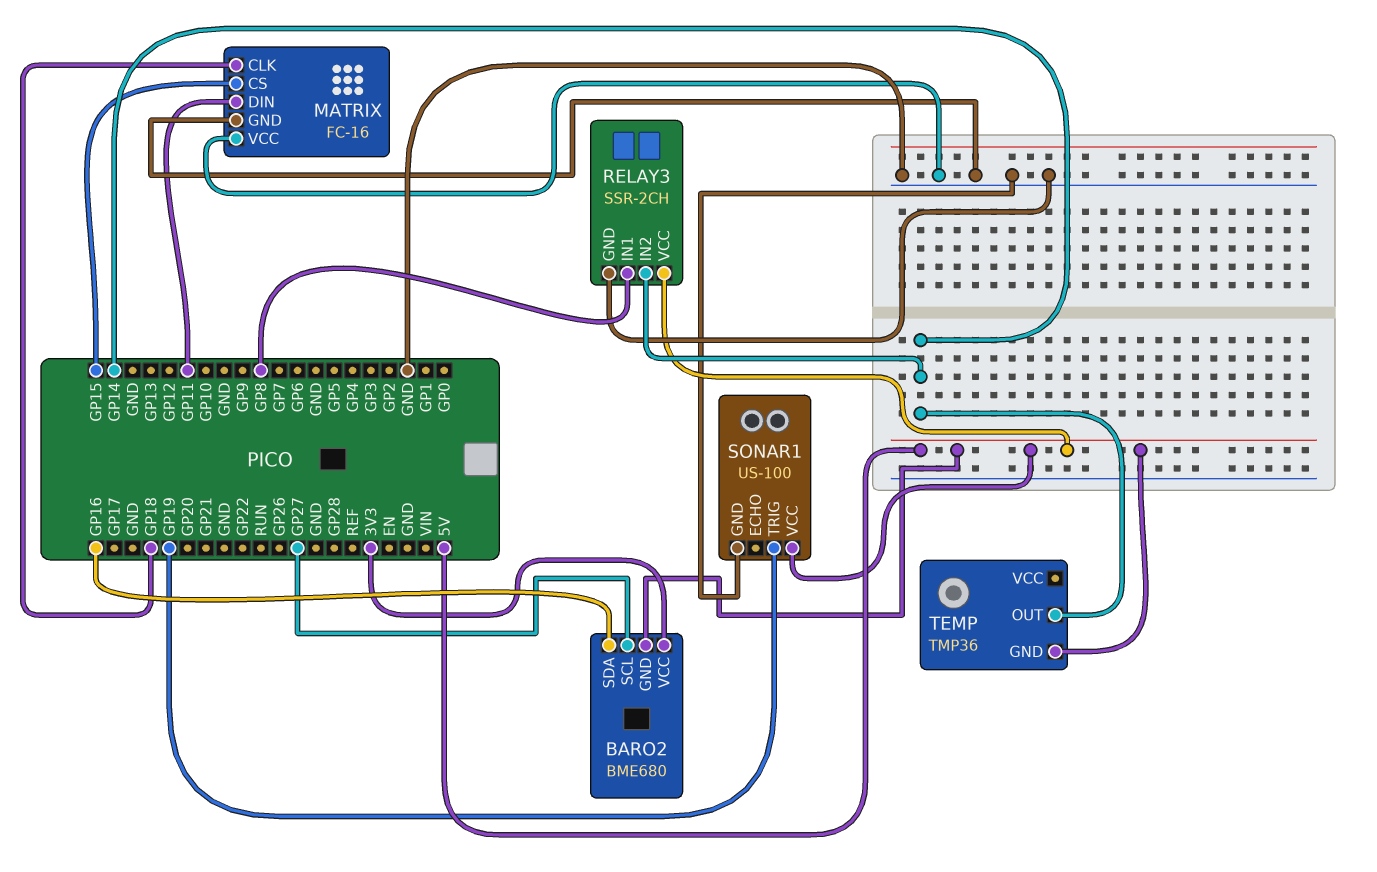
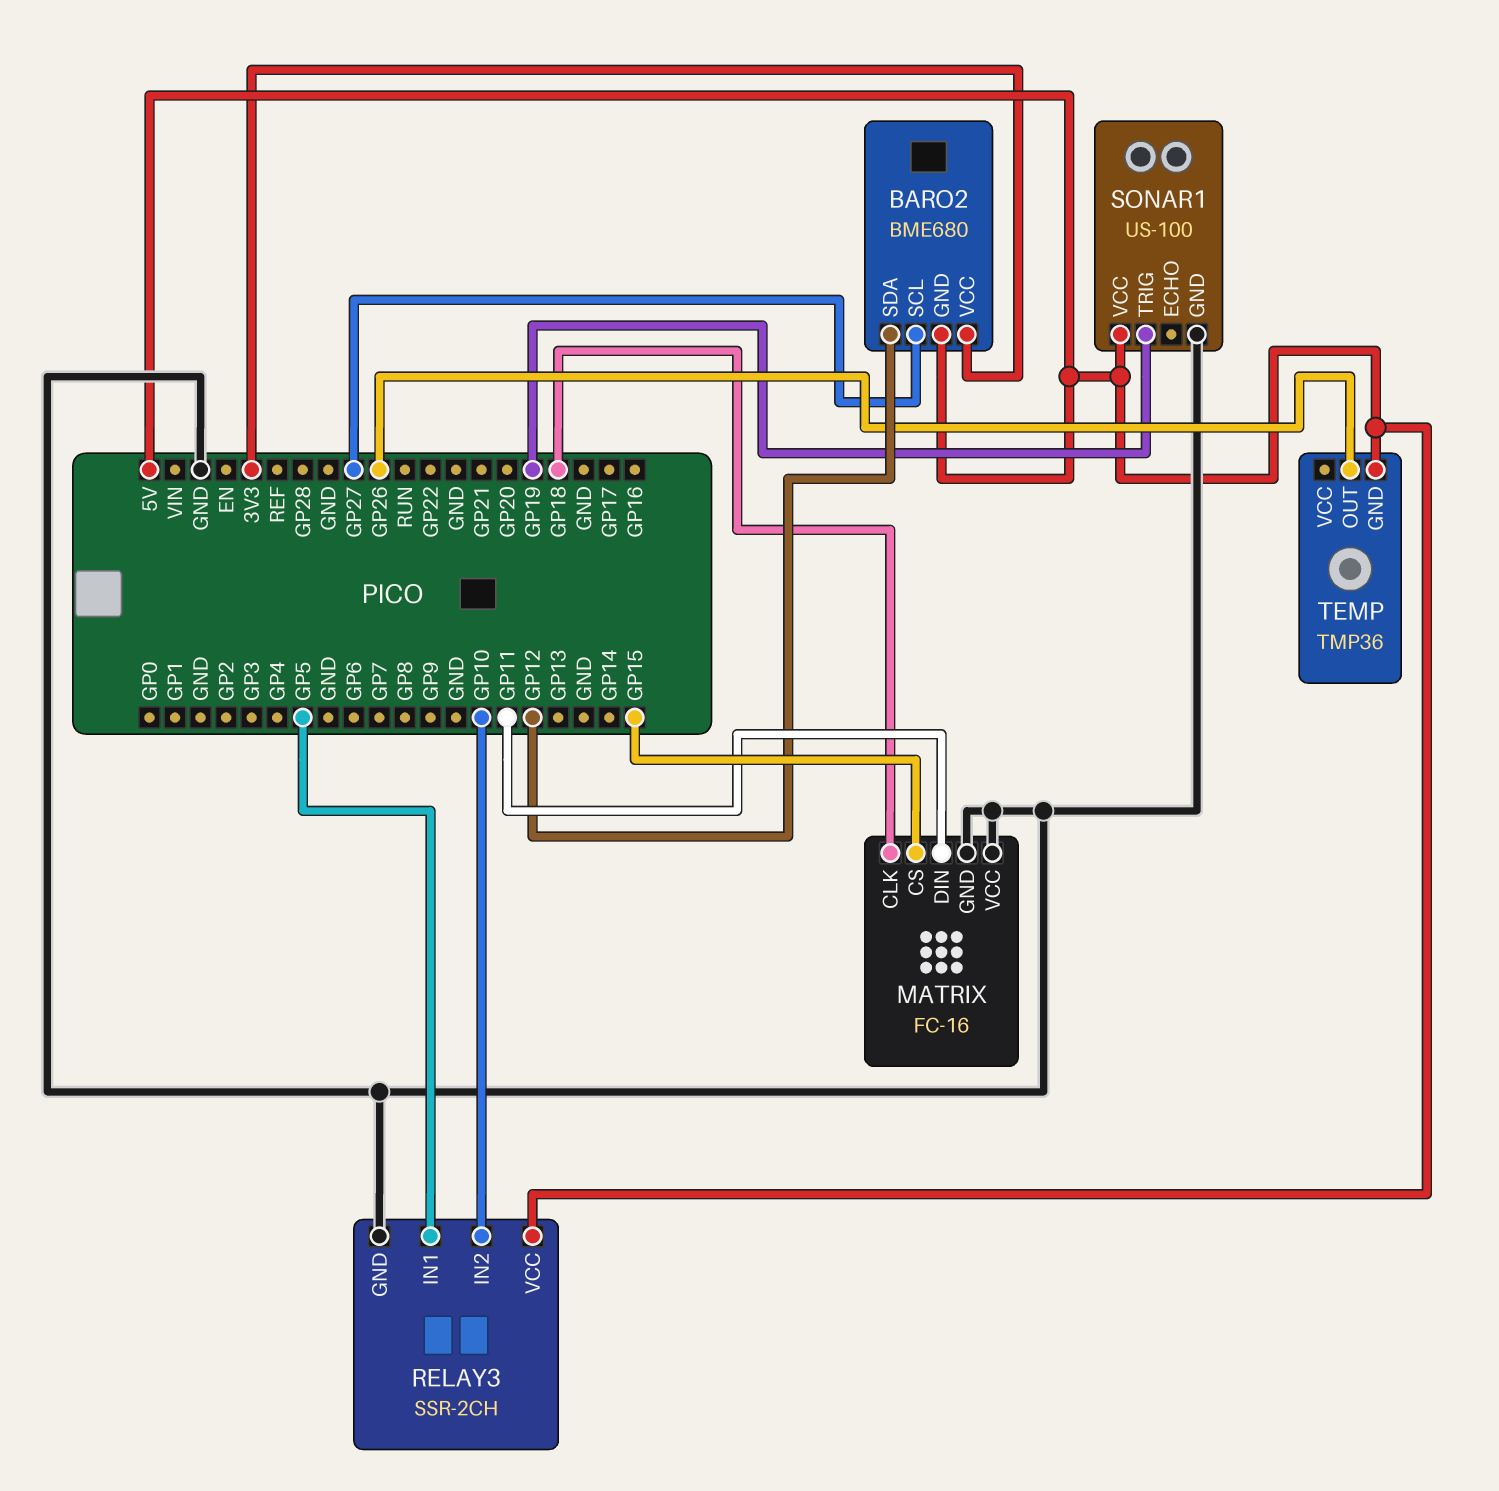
BARO2 pin SDA: GP16 -> GP12
RELAY3 pin IN1: GP8 -> GP5
RELAY3 pin IN2: GP14 -> GP10
TEMP pin OUT: GP14 -> GP26

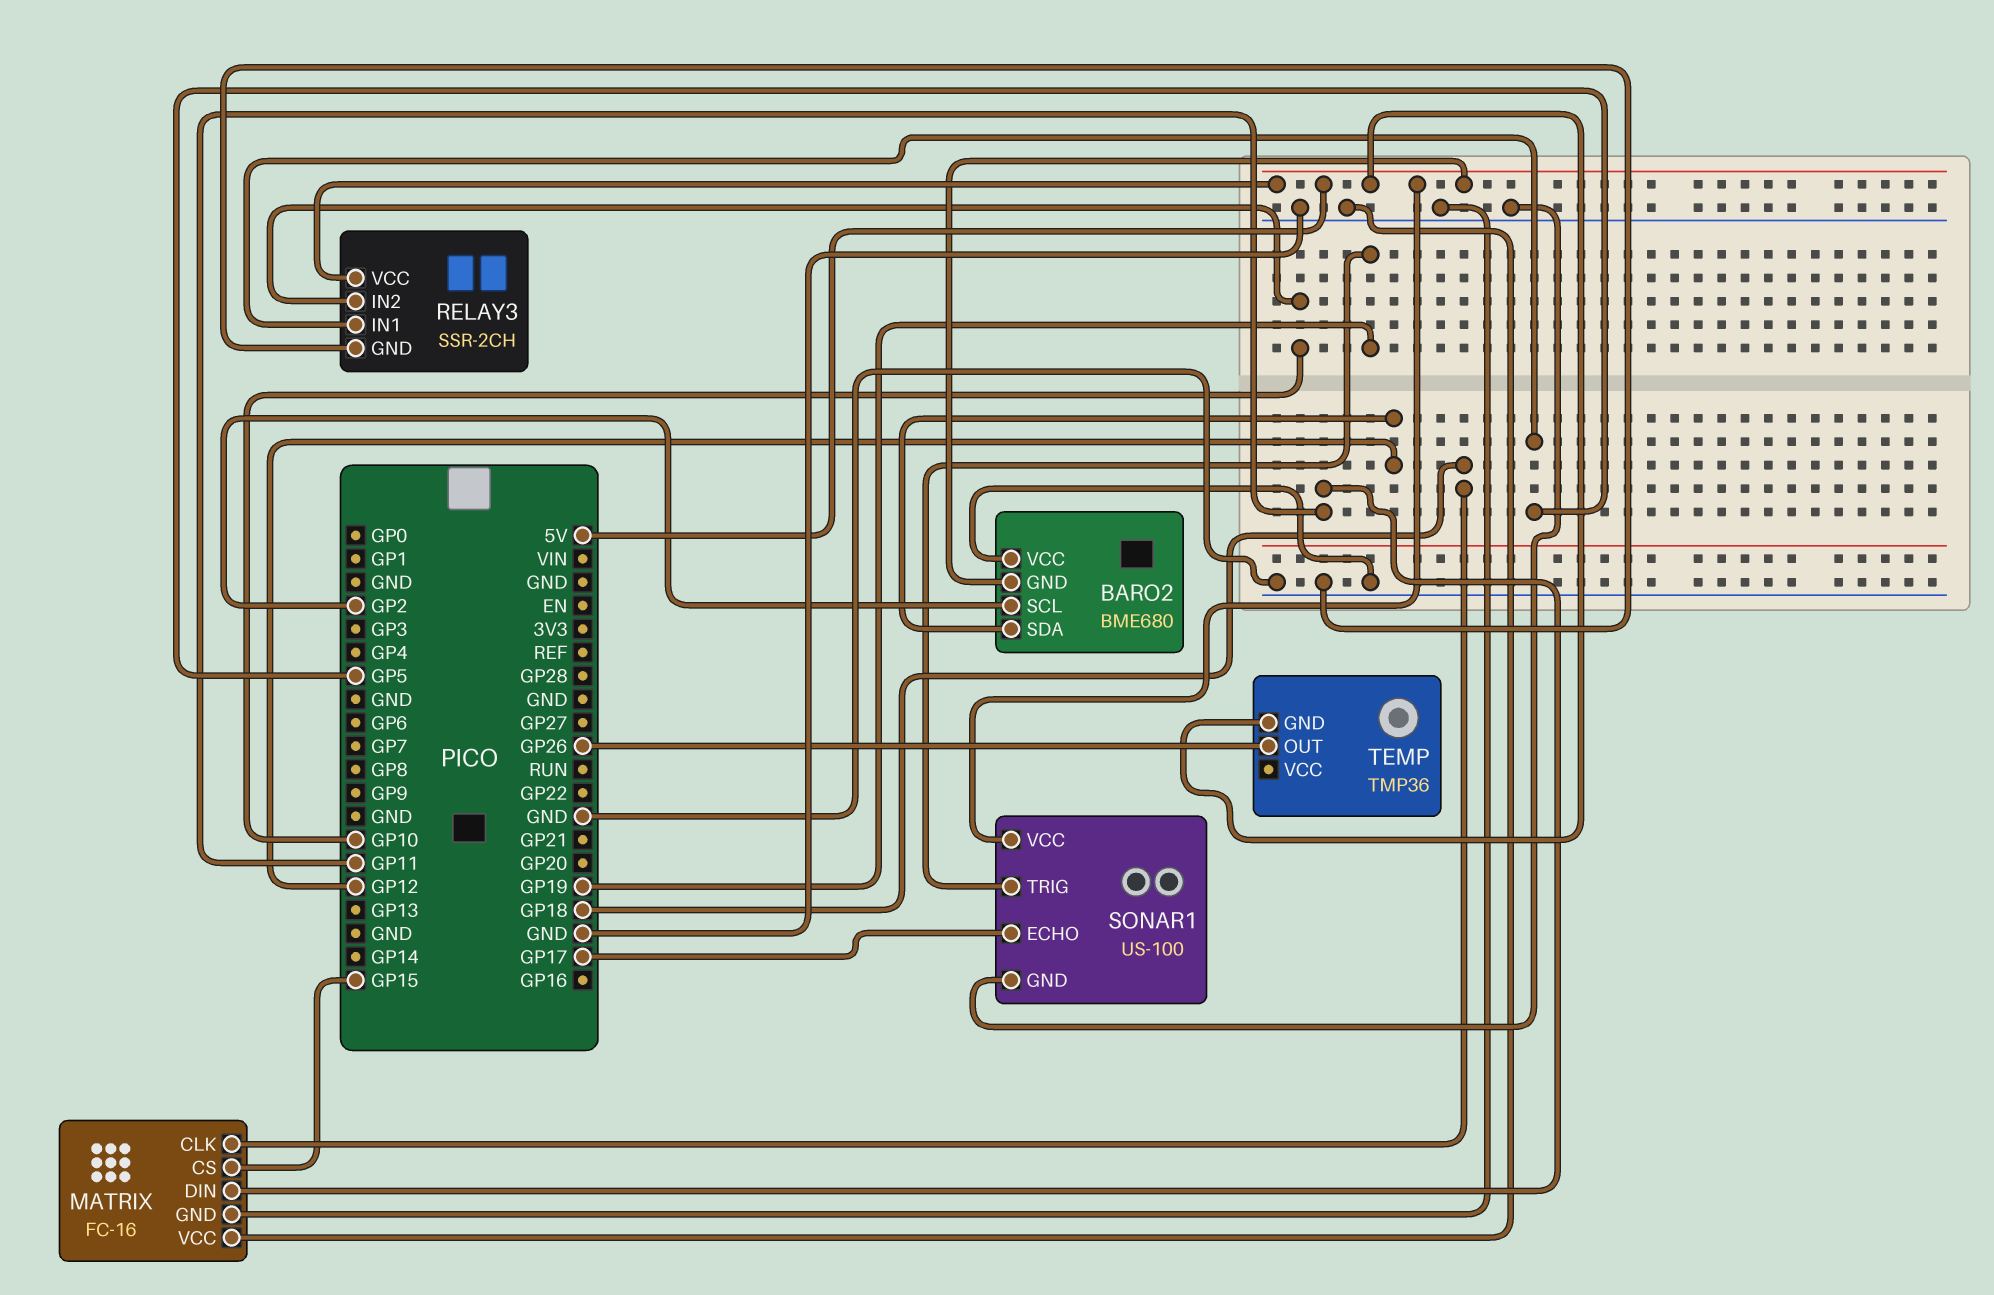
BARO2 pin SCL: GP27 -> GP2
BARO2 pin VCC: 3V3 -> GND
SONAR1 pin ECHO: none -> GP17

